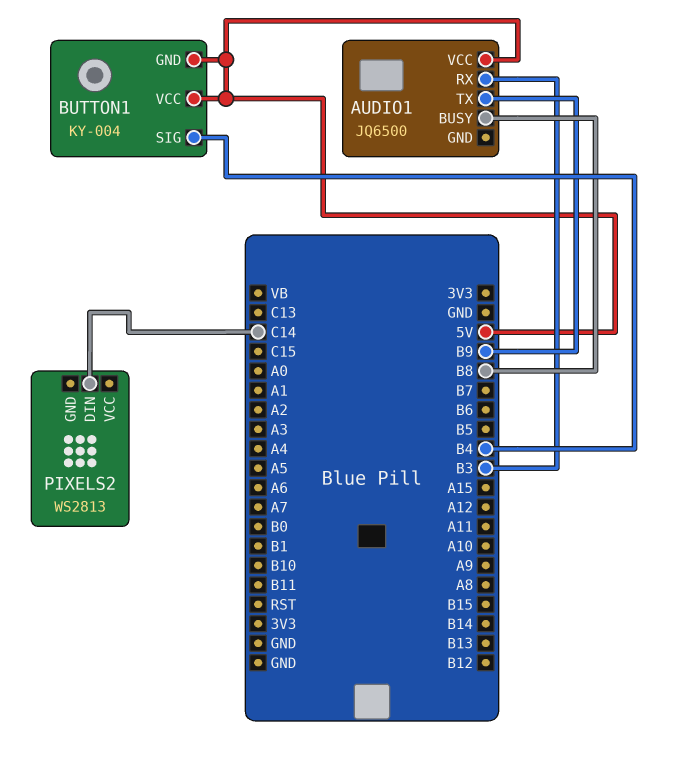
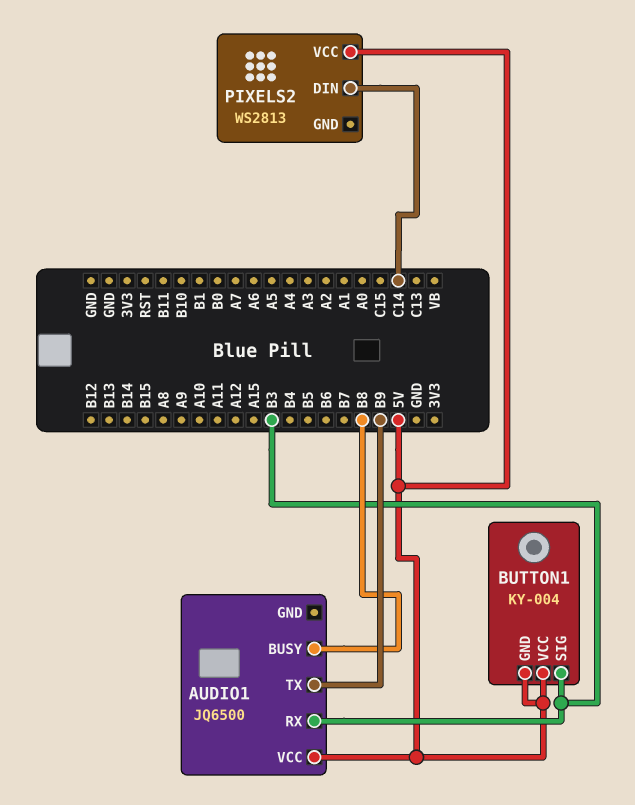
BUTTON1 pin SIG: B4 -> B3
PIXELS2 pin VCC: none -> 5V

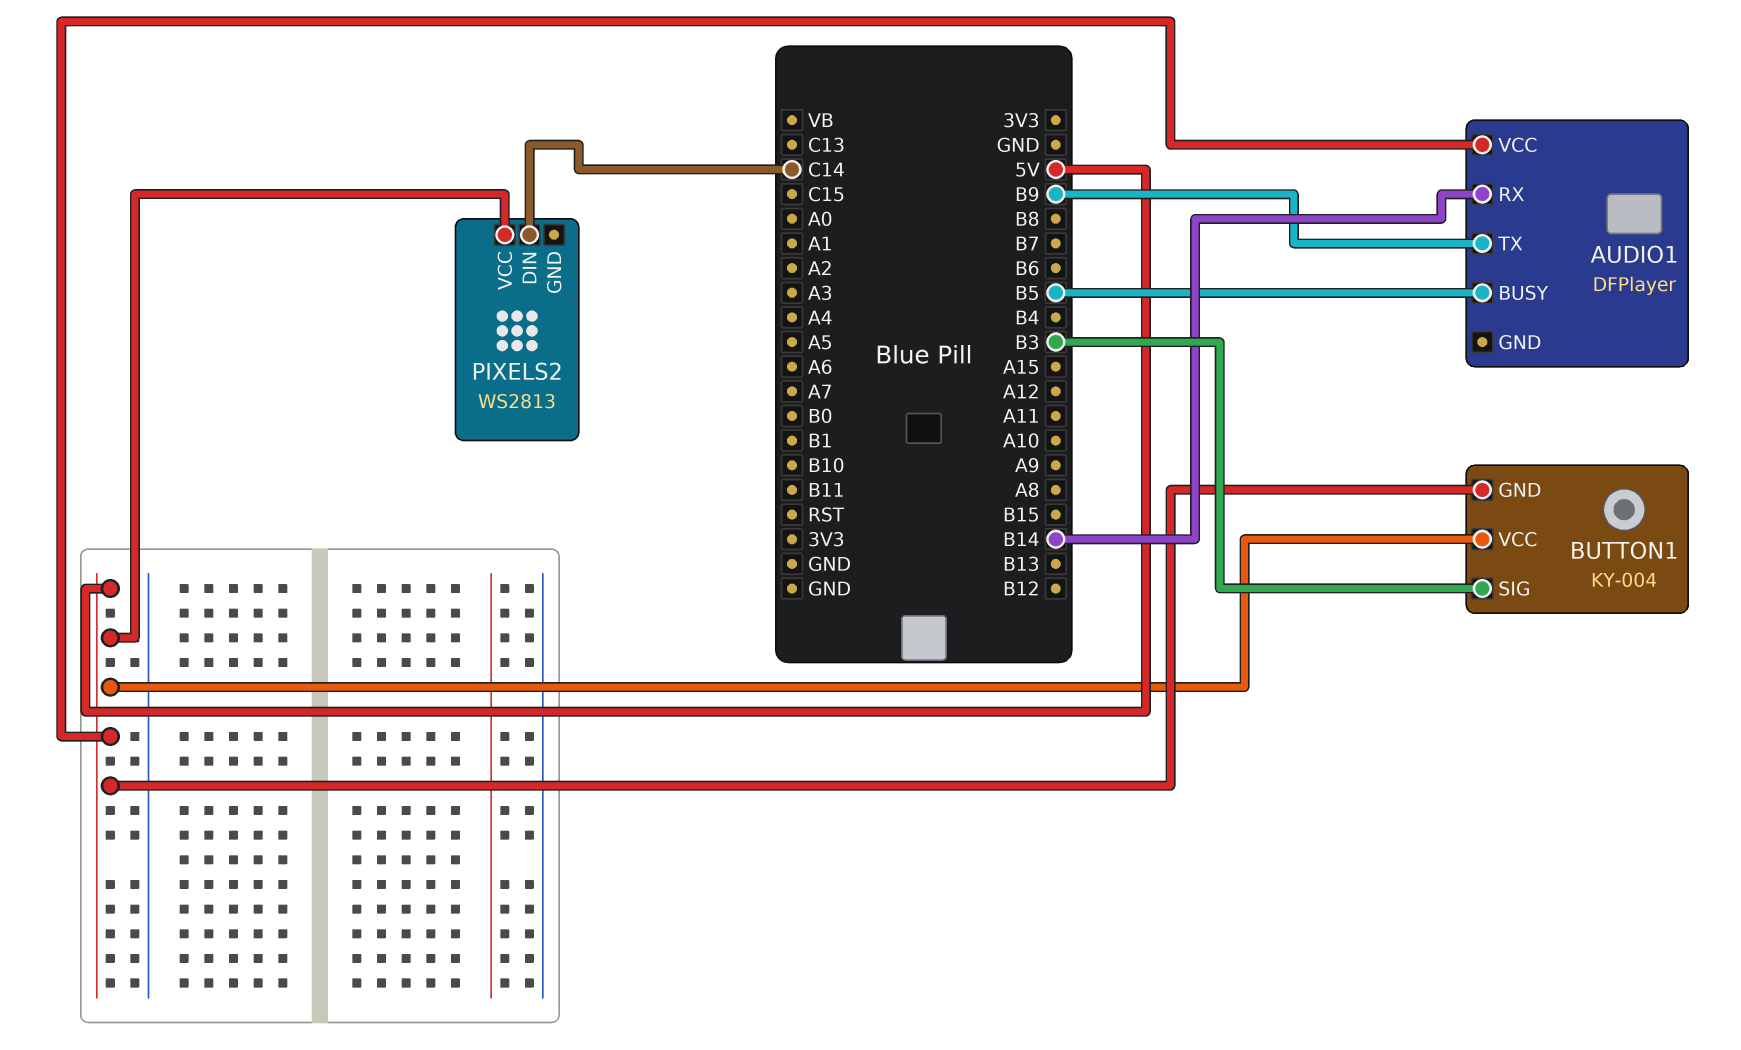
AUDIO1: JQ6500 -> DFPlayer
AUDIO1 pin BUSY: B8 -> B5
AUDIO1 pin RX: B3 -> B14

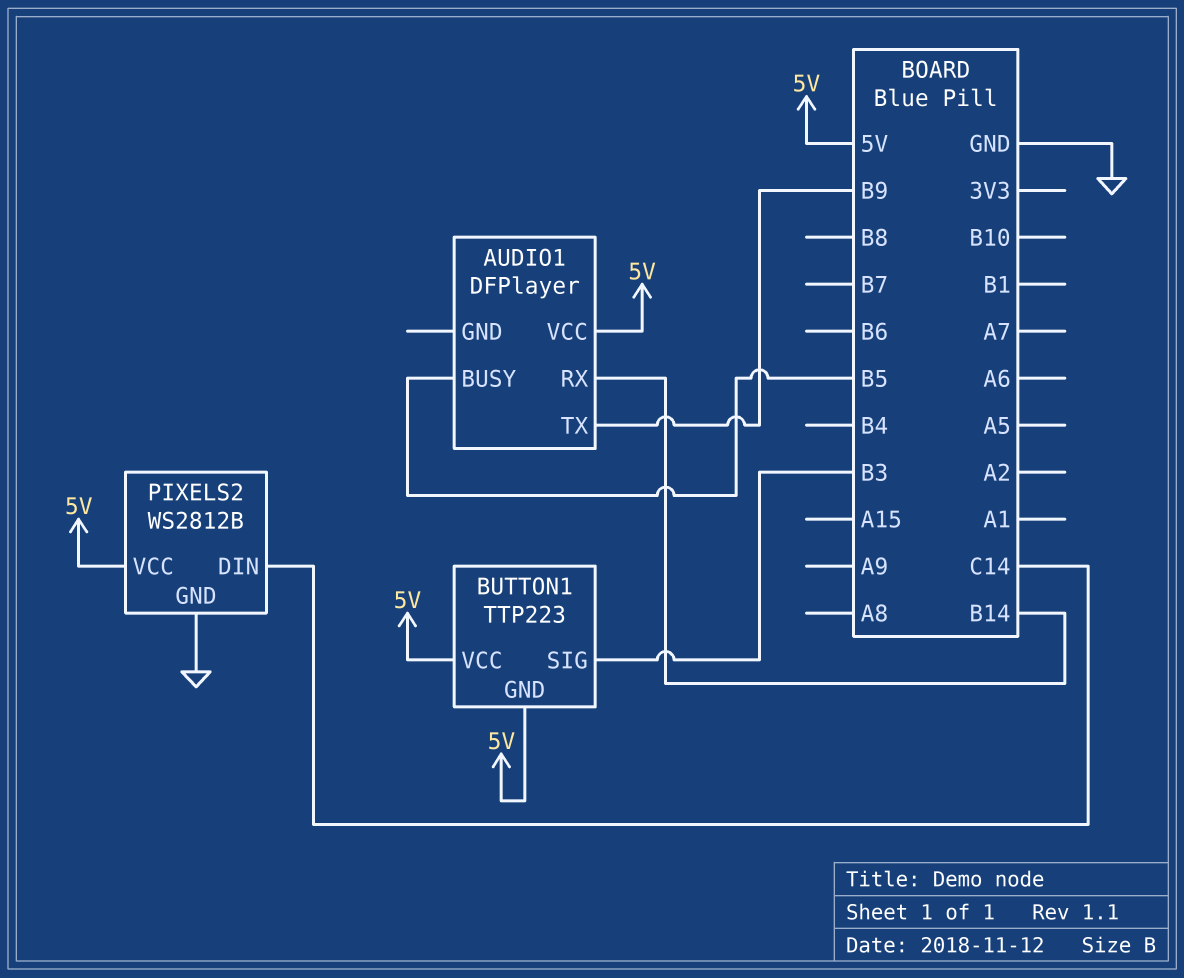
BUTTON1: KY-004 -> TTP223
PIXELS2: WS2813 -> WS2812B
PIXELS2 pin GND: none -> GND

